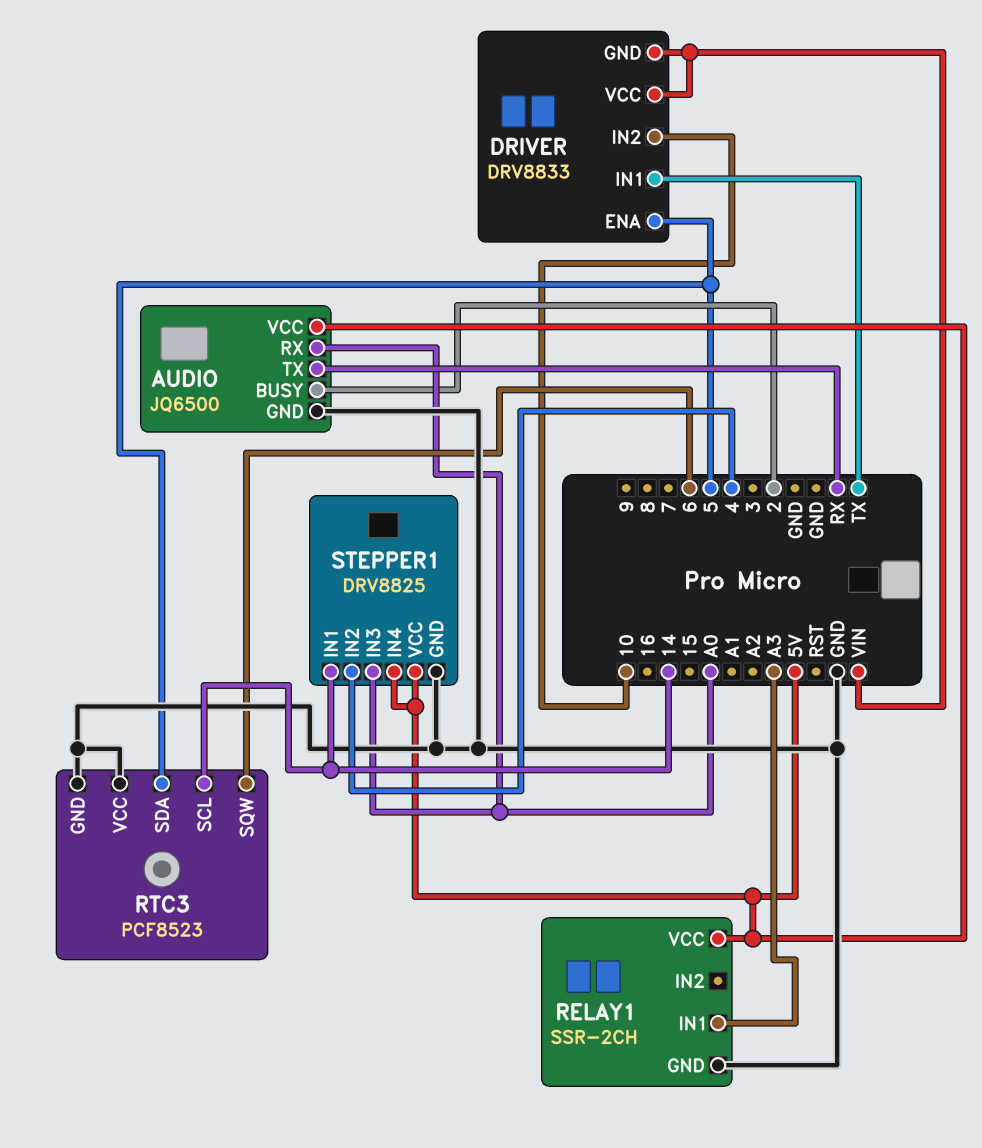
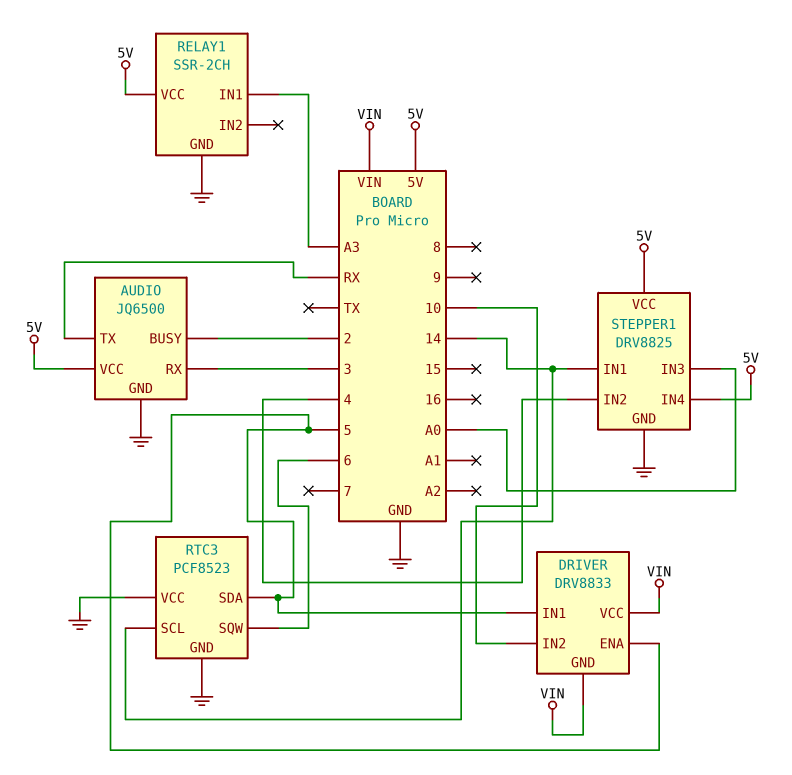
AUDIO pin RX: A0 -> 3
DRIVER pin IN1: TX -> 5

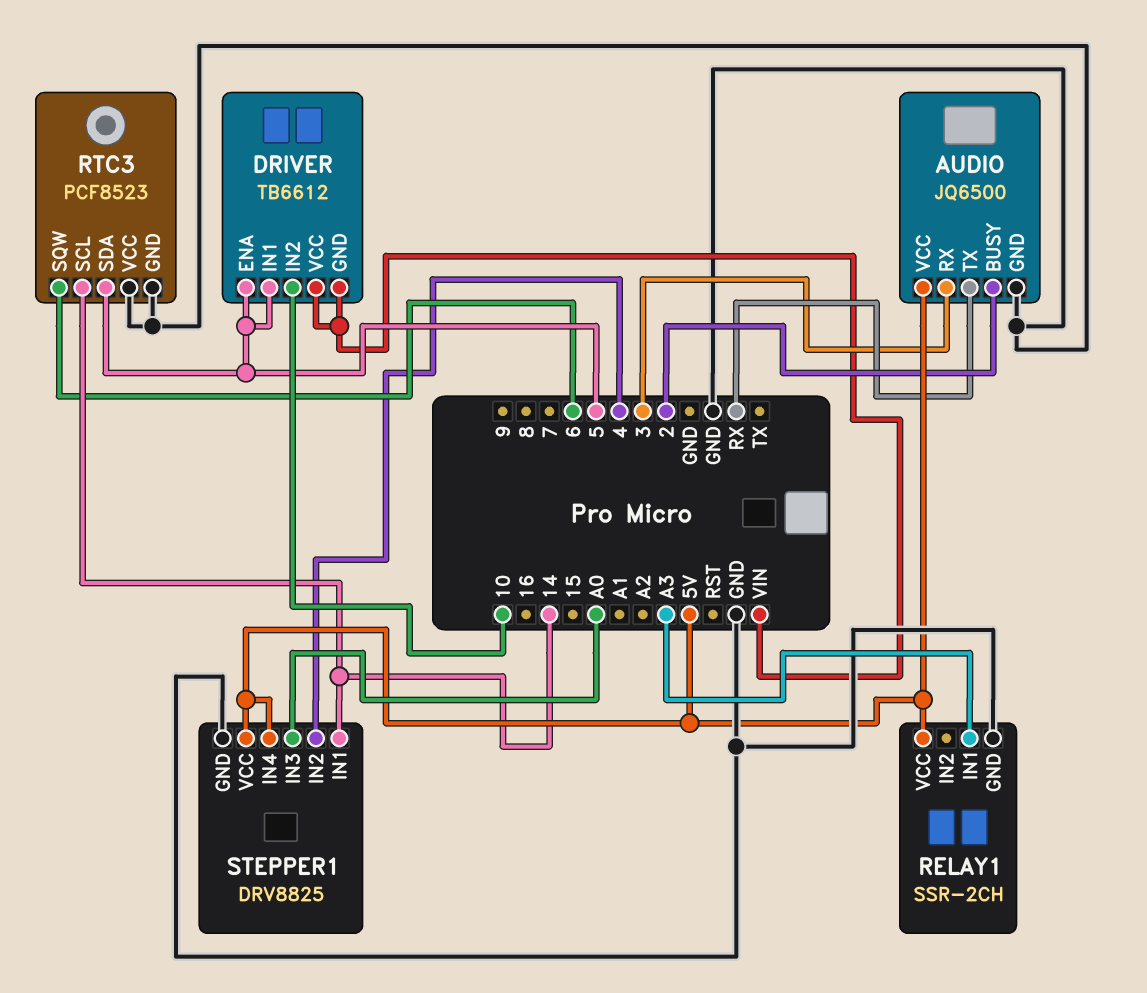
DRIVER: DRV8833 -> TB6612

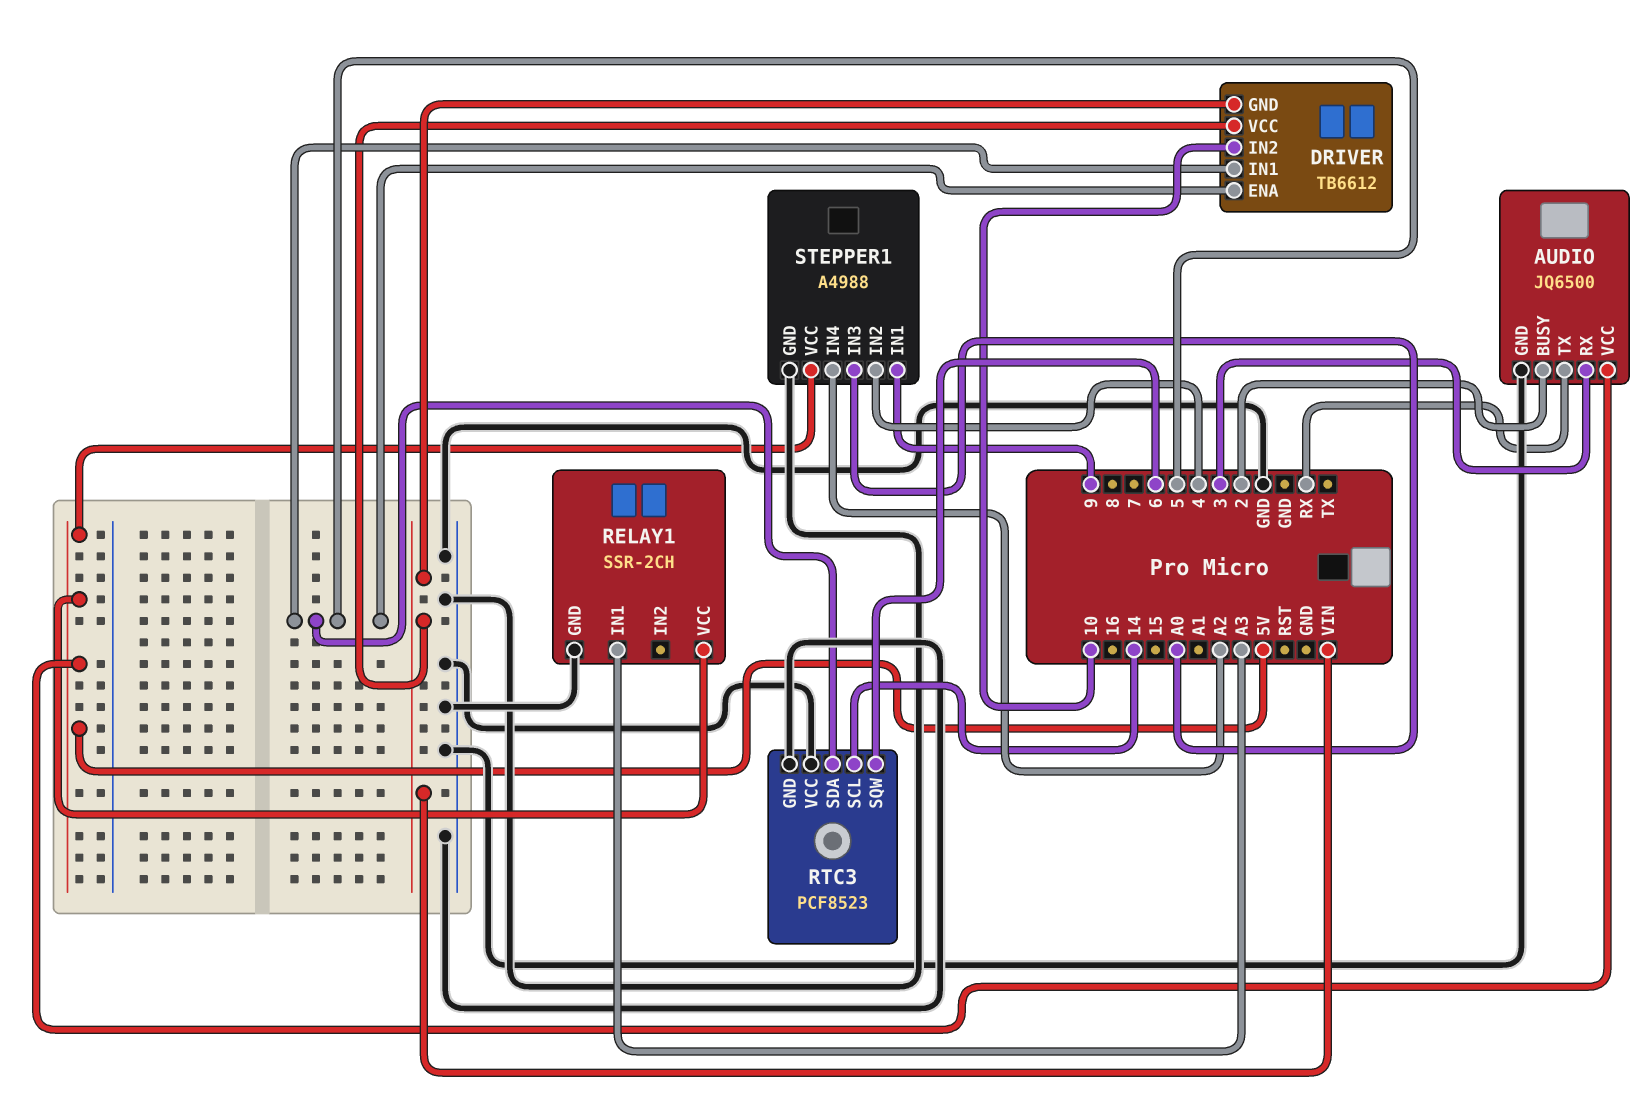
STEPPER1: DRV8825 -> A4988
STEPPER1 pin IN1: 14 -> 9
STEPPER1 pin IN4: 5V -> A2

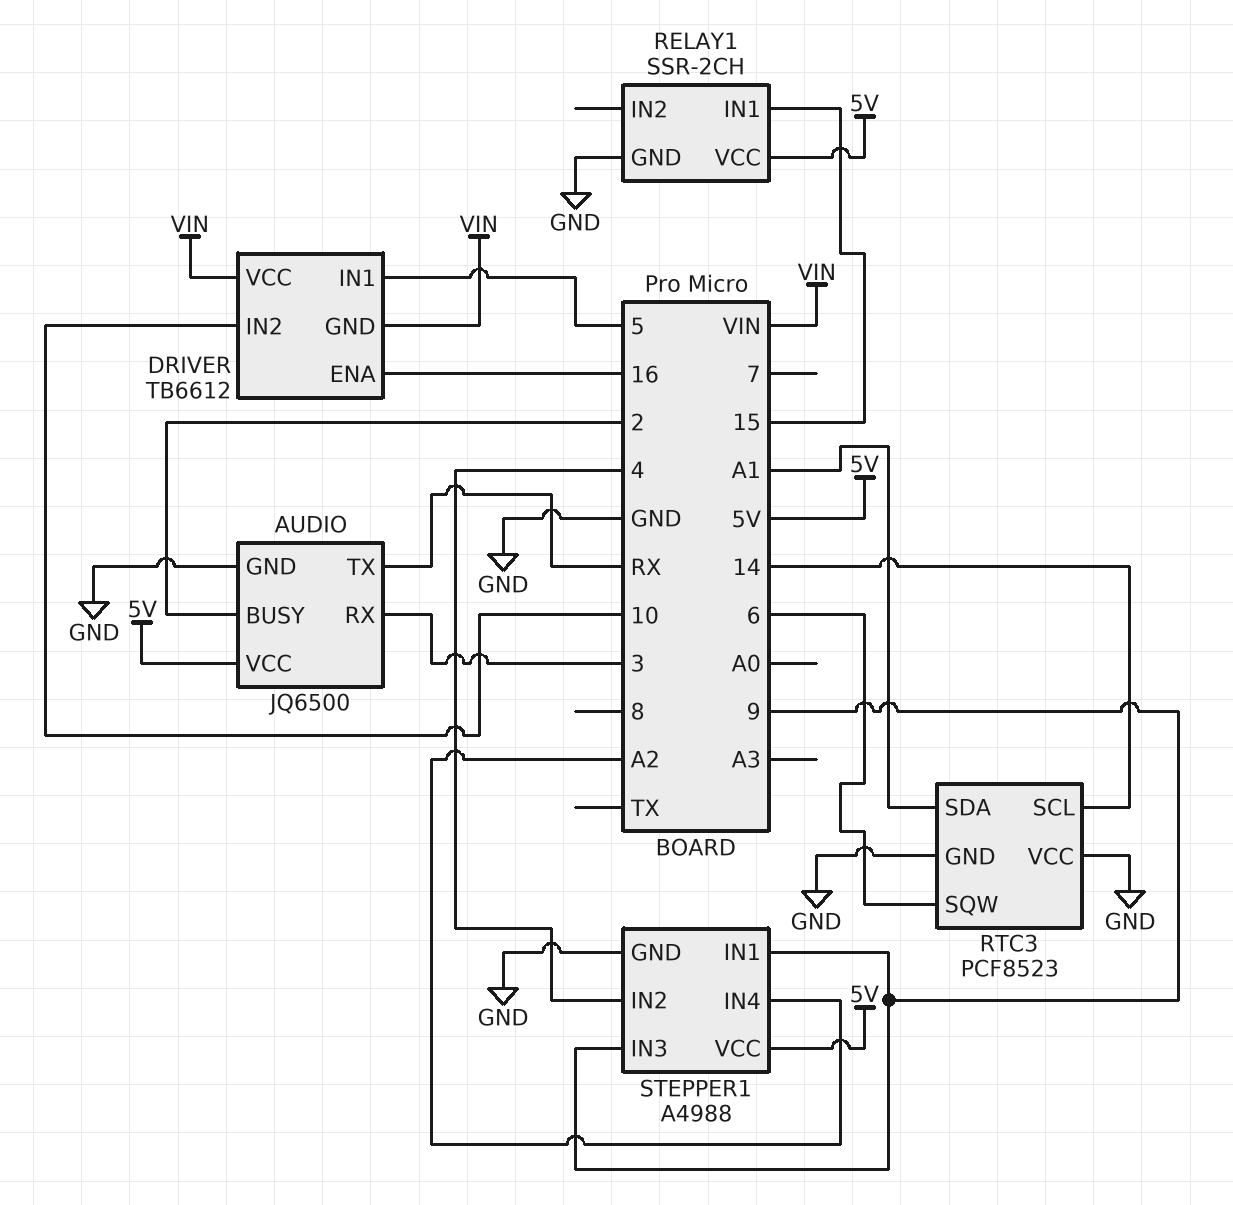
DRIVER pin ENA: 5 -> 16
RELAY1 pin IN1: A3 -> 15
RTC3 pin SDA: 5 -> A1
STEPPER1 pin IN3: A0 -> 9

